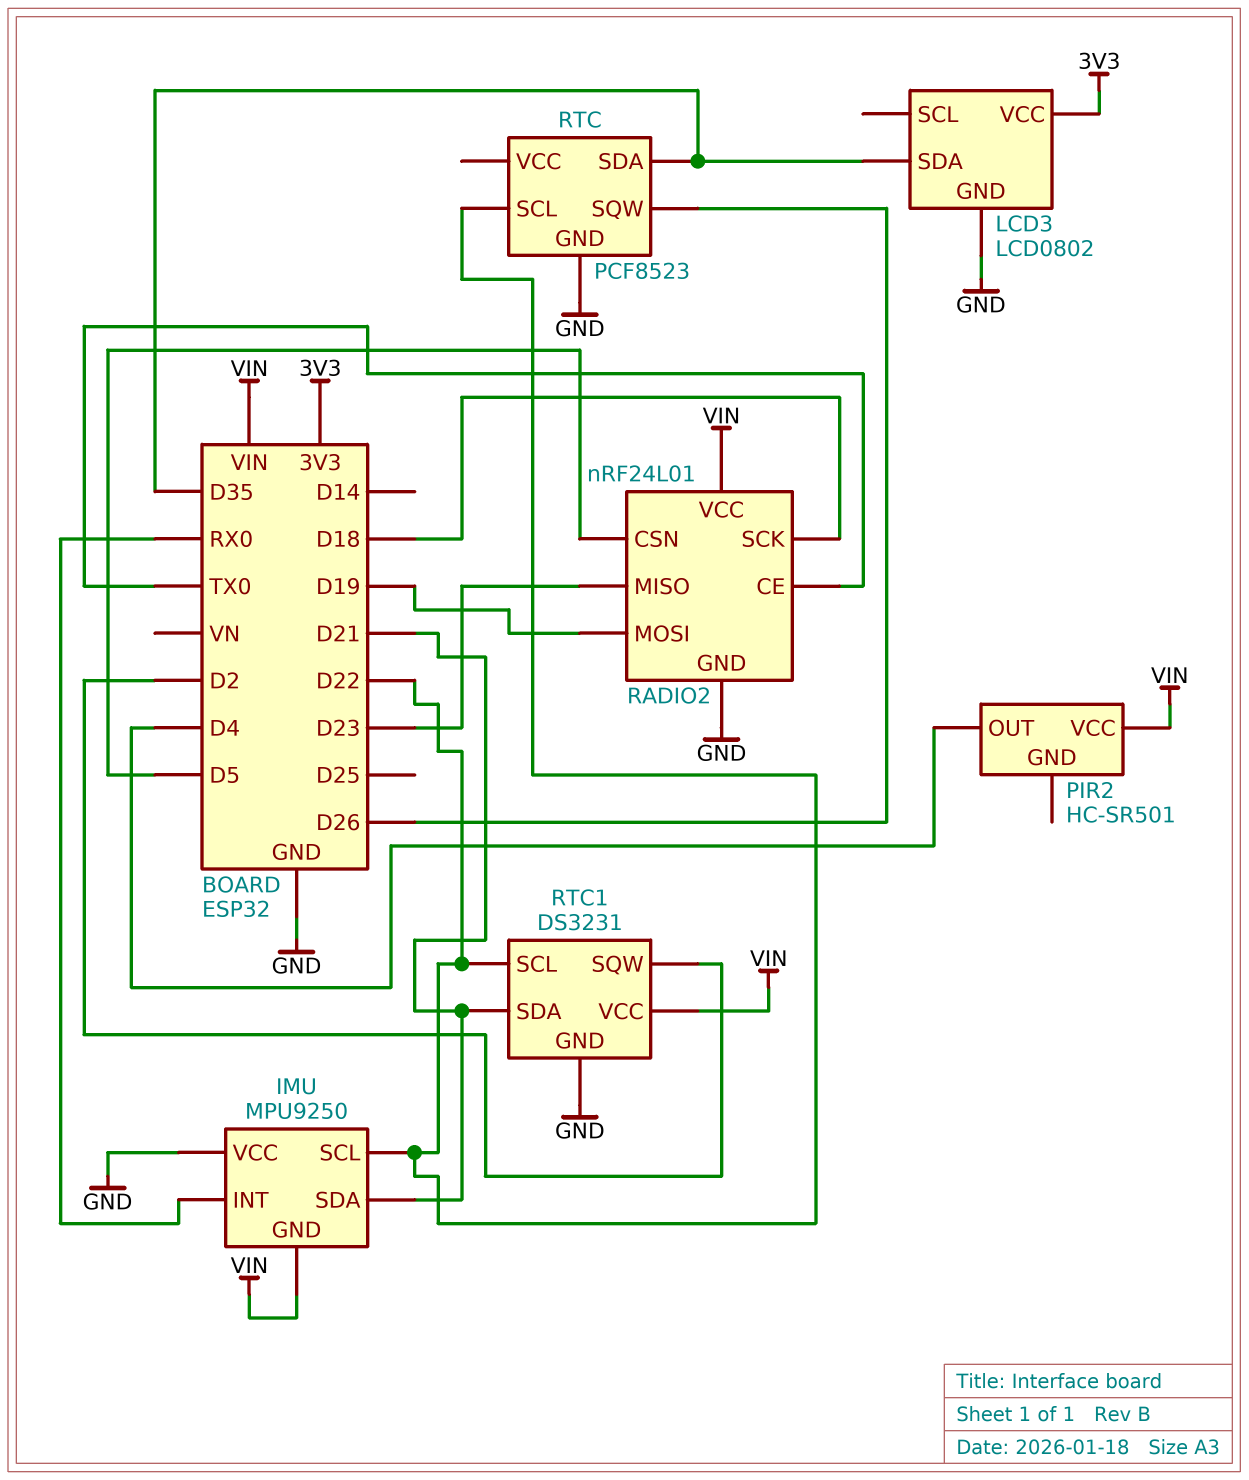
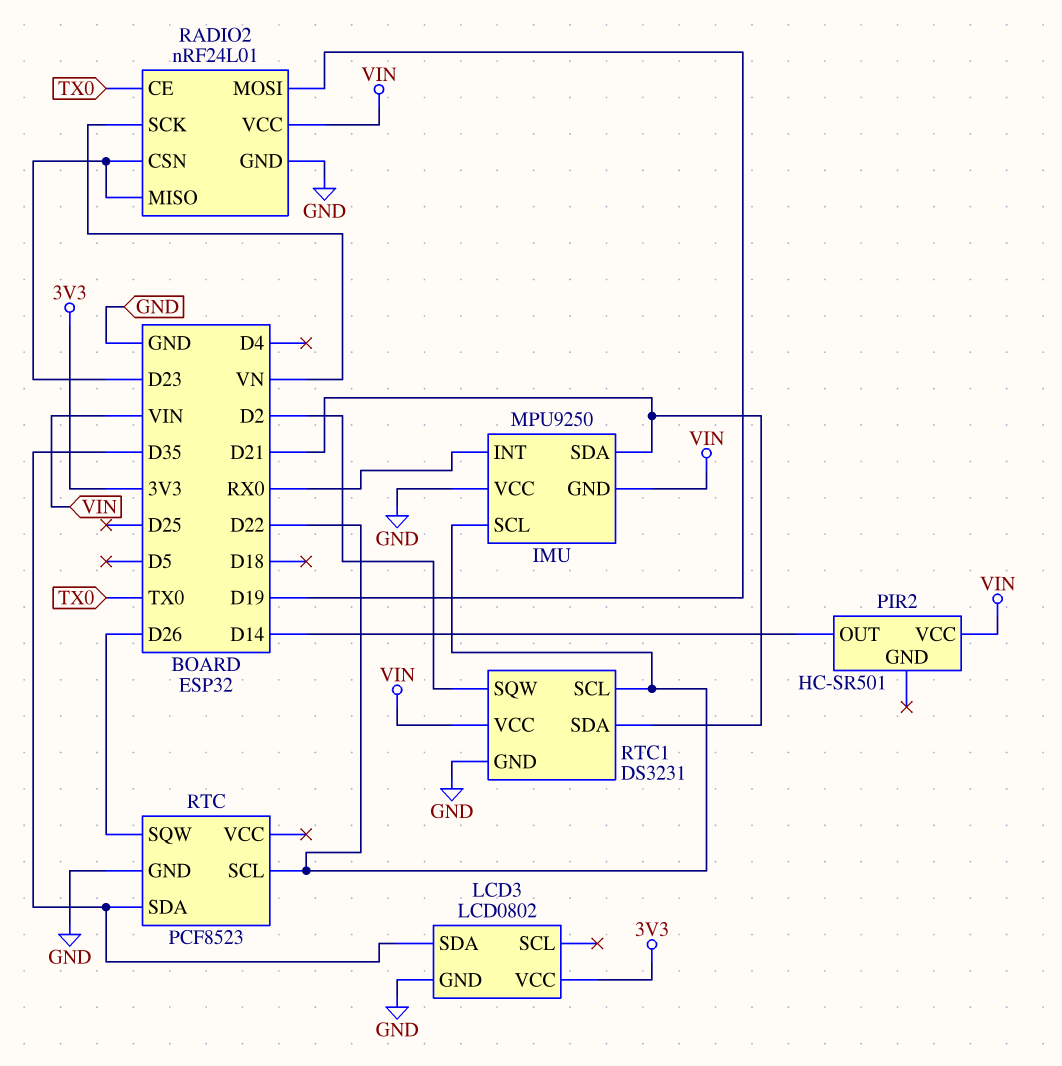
PIR2 pin OUT: D4 -> D14
RADIO2 pin CSN: D5 -> D23
RADIO2 pin SCK: D18 -> VN

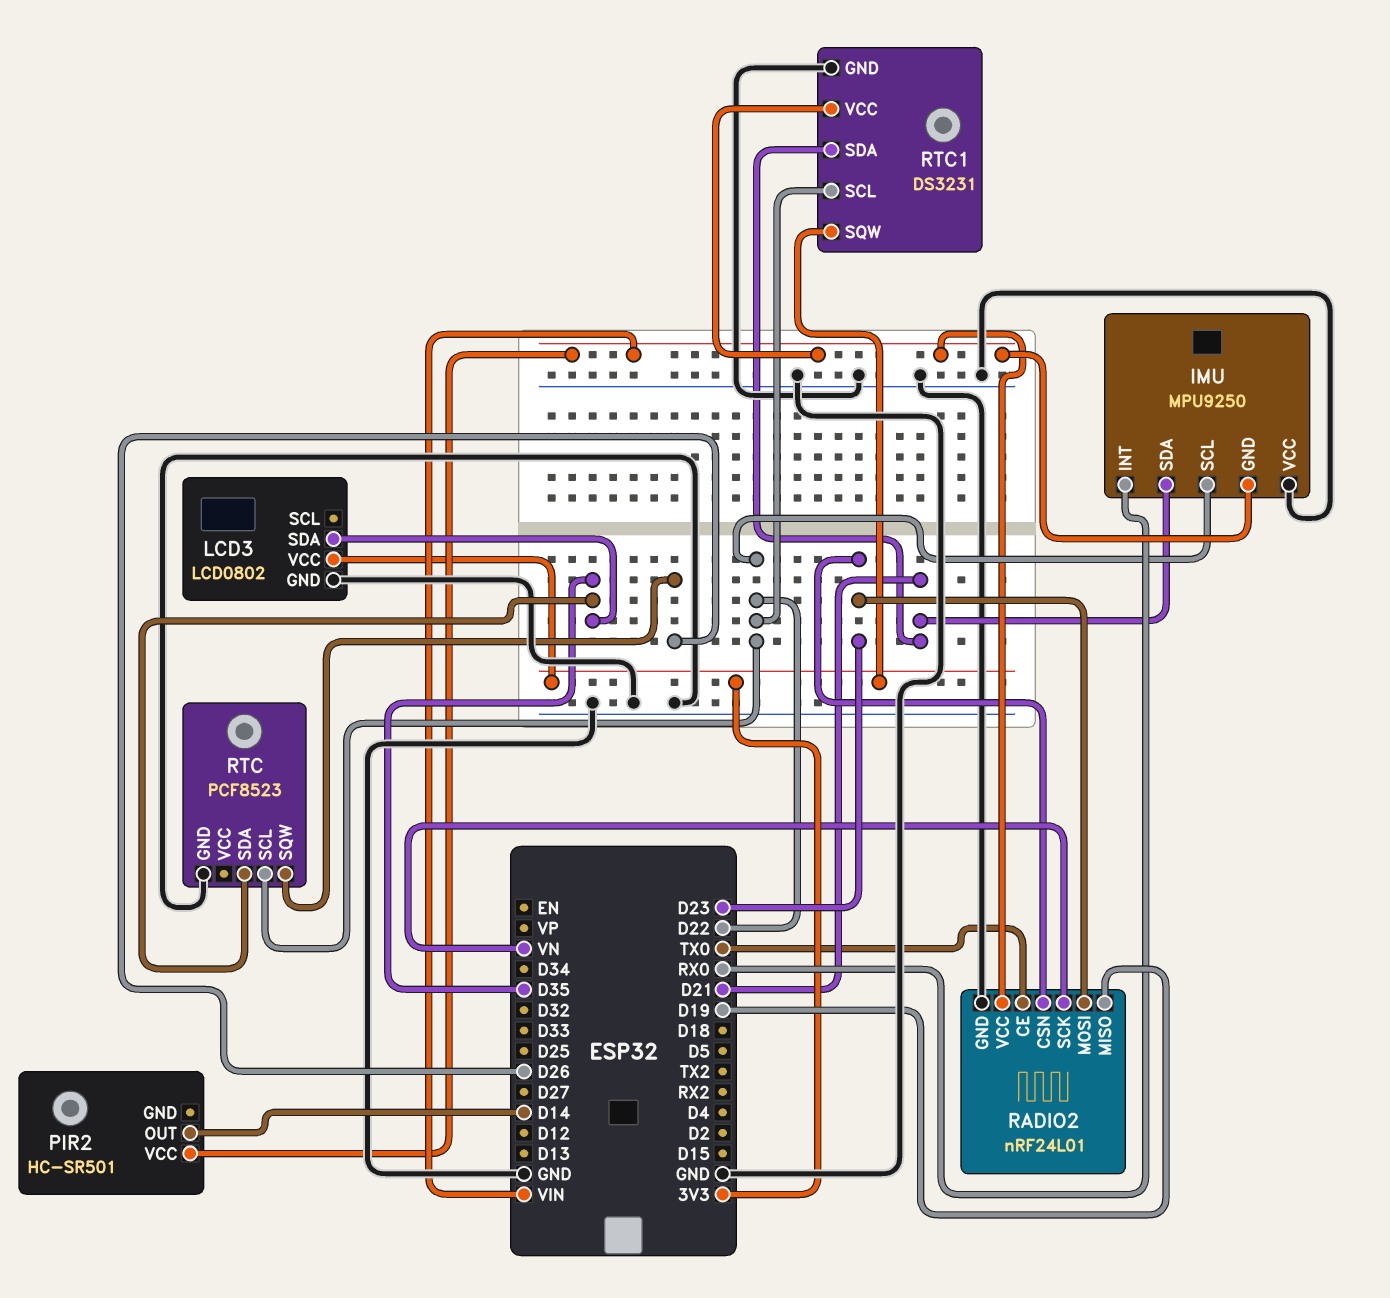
RADIO2 pin MISO: D23 -> D19
RADIO2 pin MOSI: D19 -> D23
RTC1 pin SQW: D2 -> 3V3

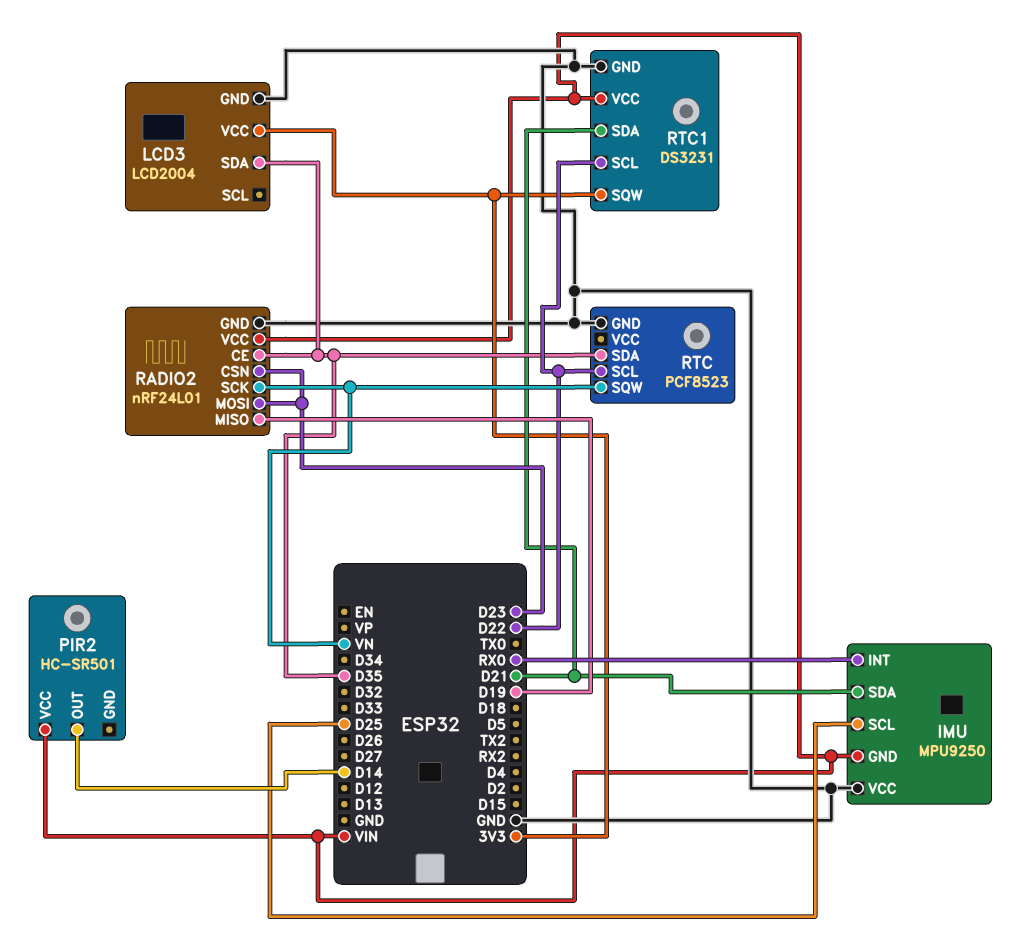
IMU pin SCL: D22 -> D25
LCD3: LCD0802 -> LCD2004
RADIO2 pin CE: TX0 -> D35
RTC pin SQW: D26 -> VN

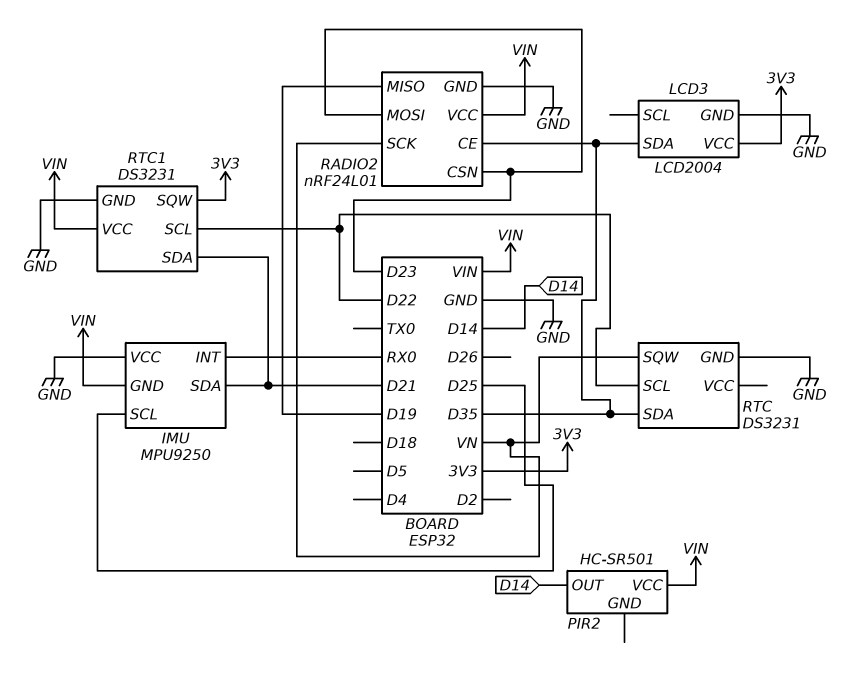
RTC: PCF8523 -> DS3231

